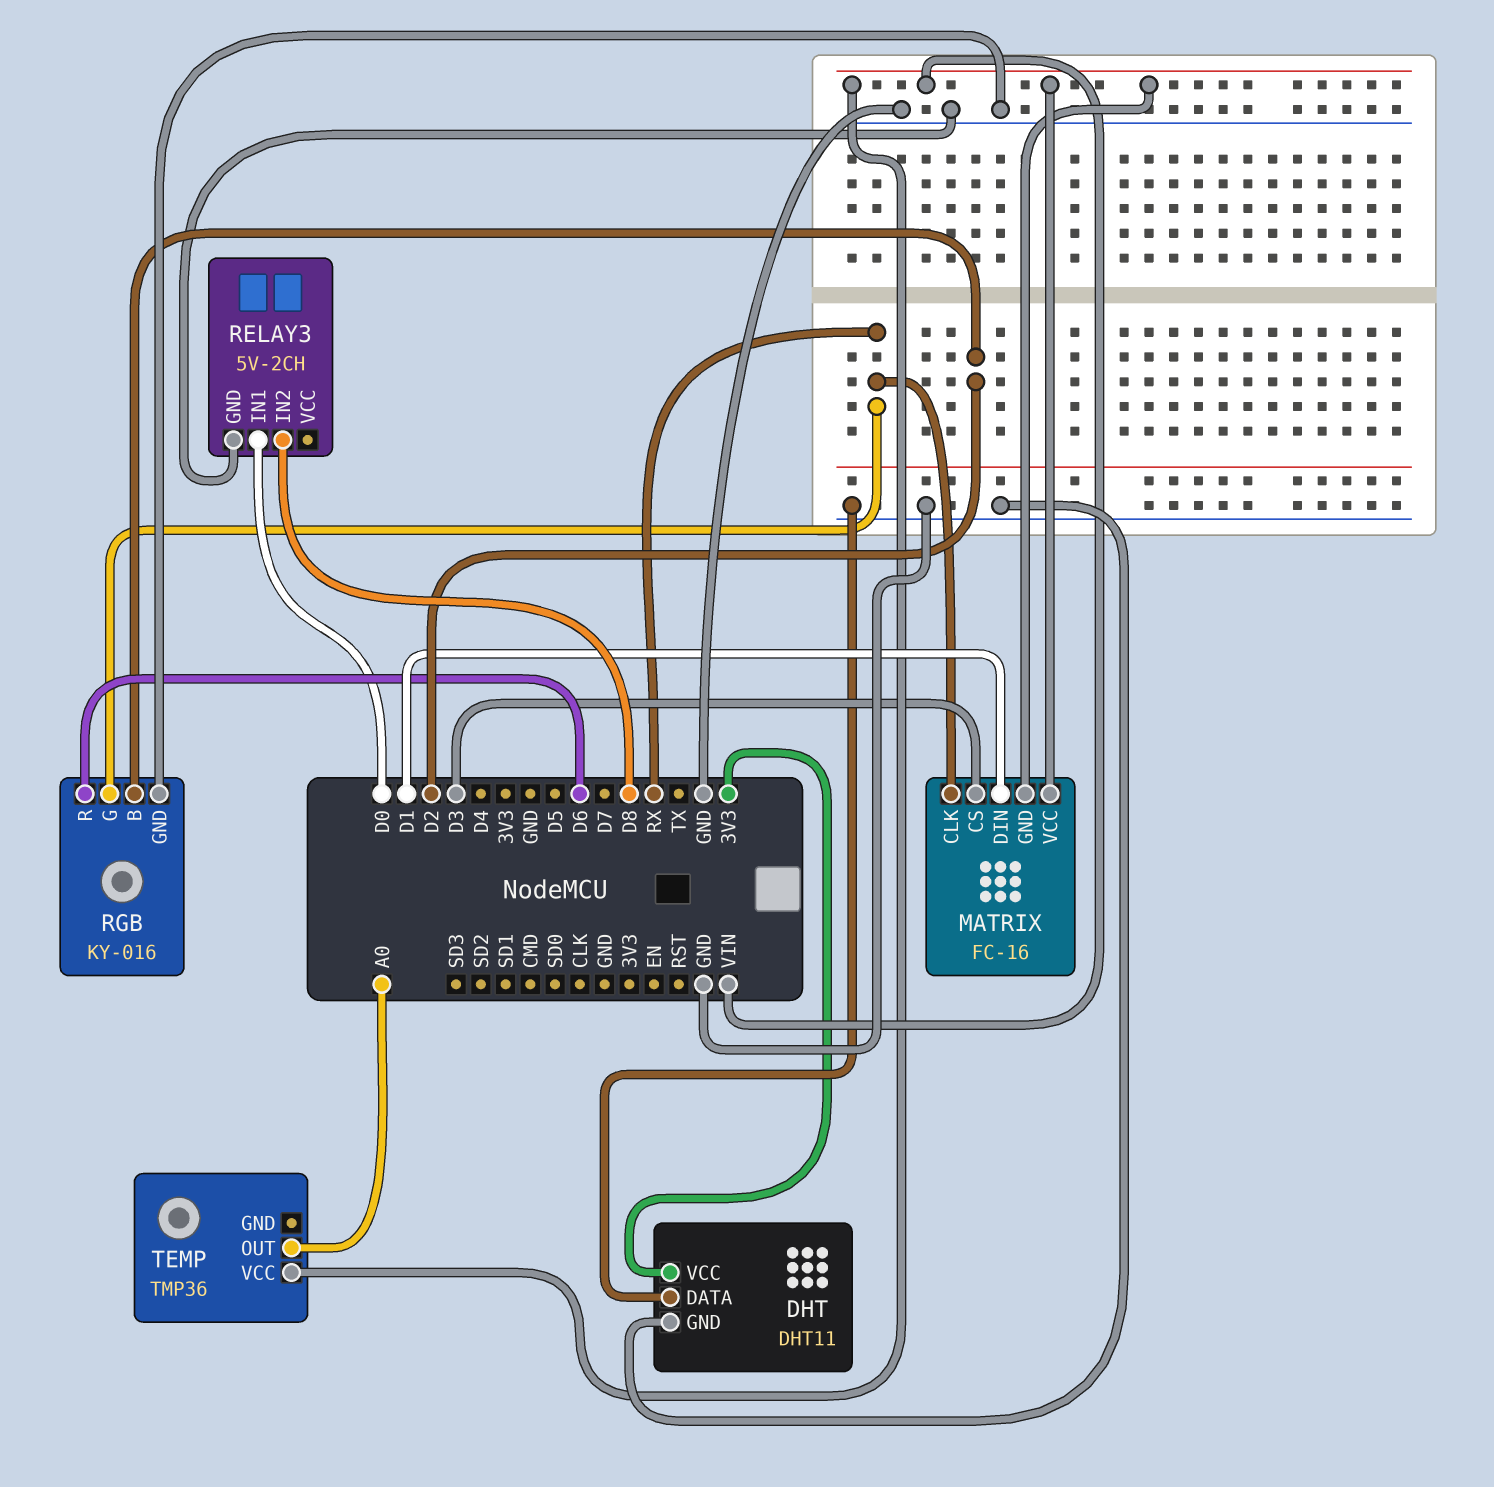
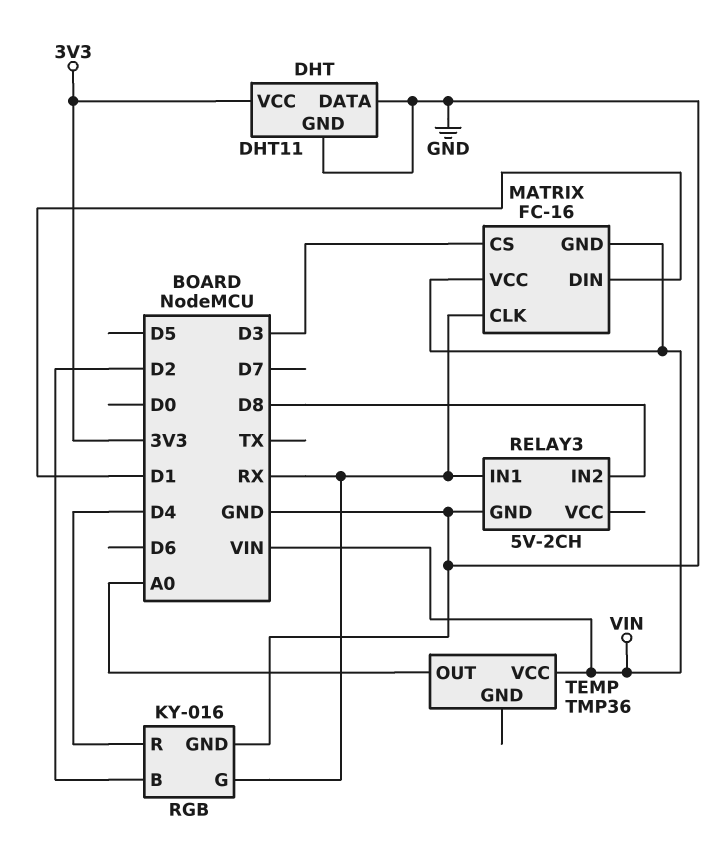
RELAY3 pin IN1: D0 -> RX
RGB pin R: D6 -> D4

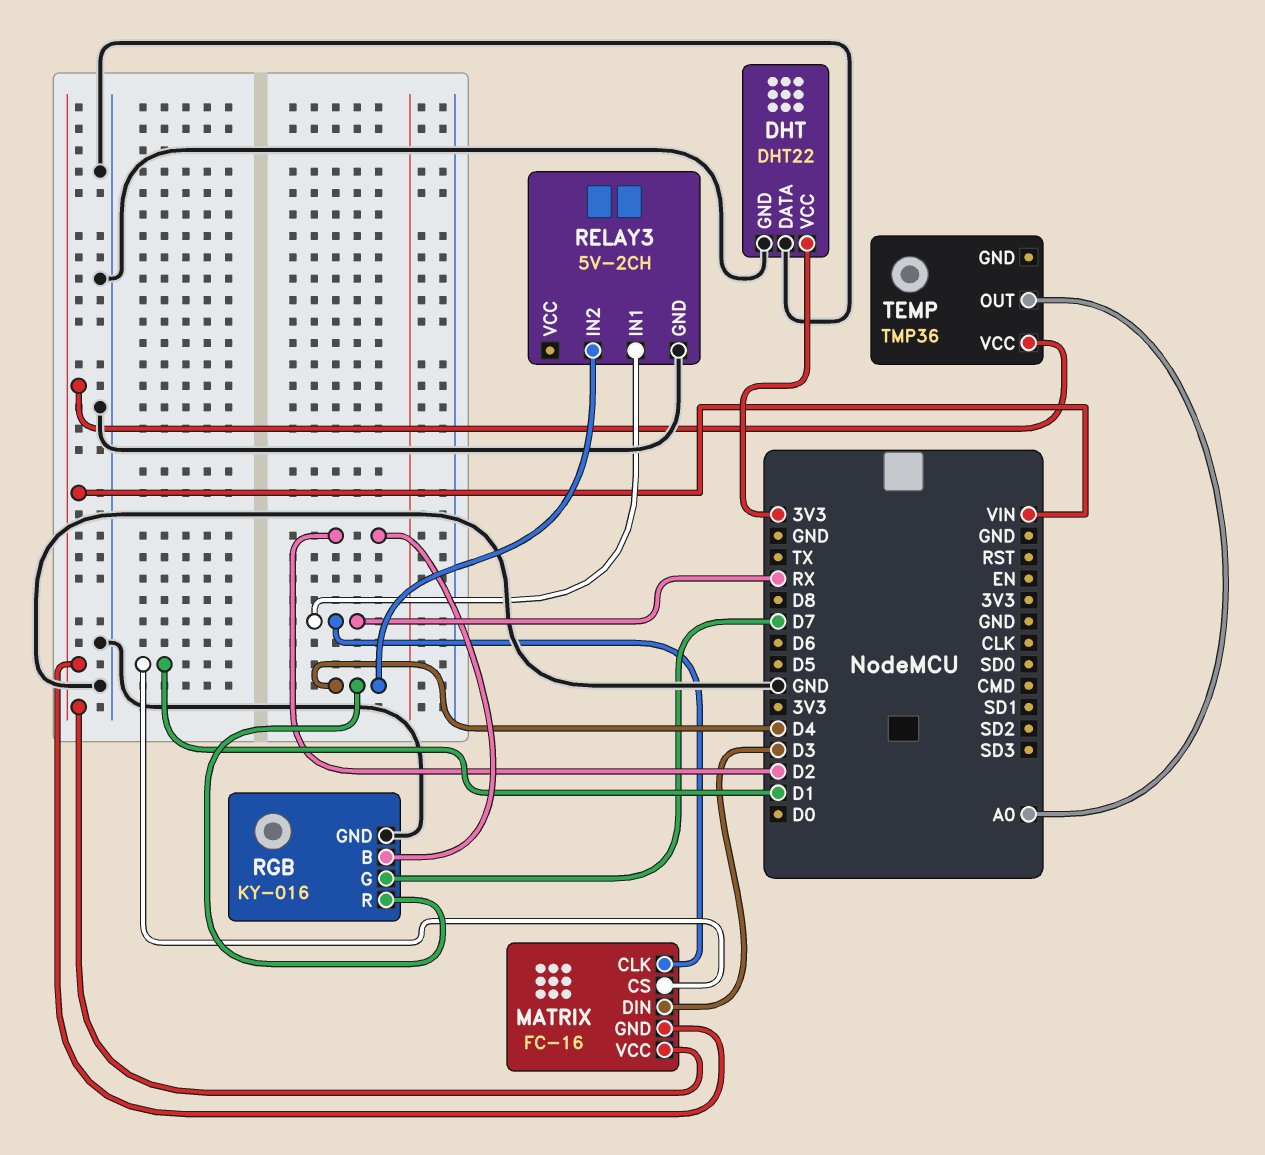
DHT: DHT11 -> DHT22
MATRIX pin CS: D3 -> D1
MATRIX pin DIN: D1 -> D3
RELAY3 pin IN2: D8 -> D4
RGB pin G: RX -> D7

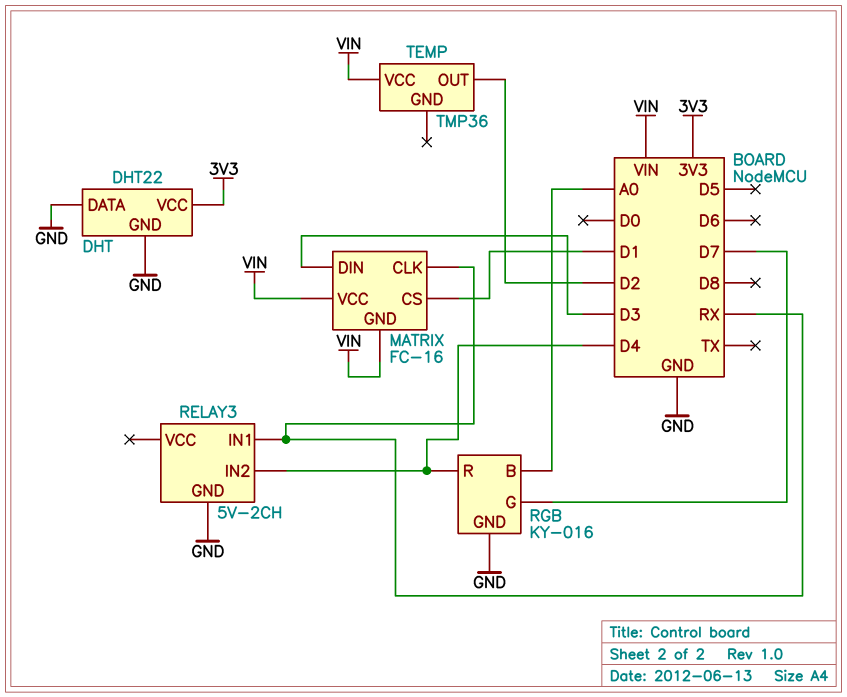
RGB pin B: D2 -> A0
TEMP pin OUT: A0 -> D2

